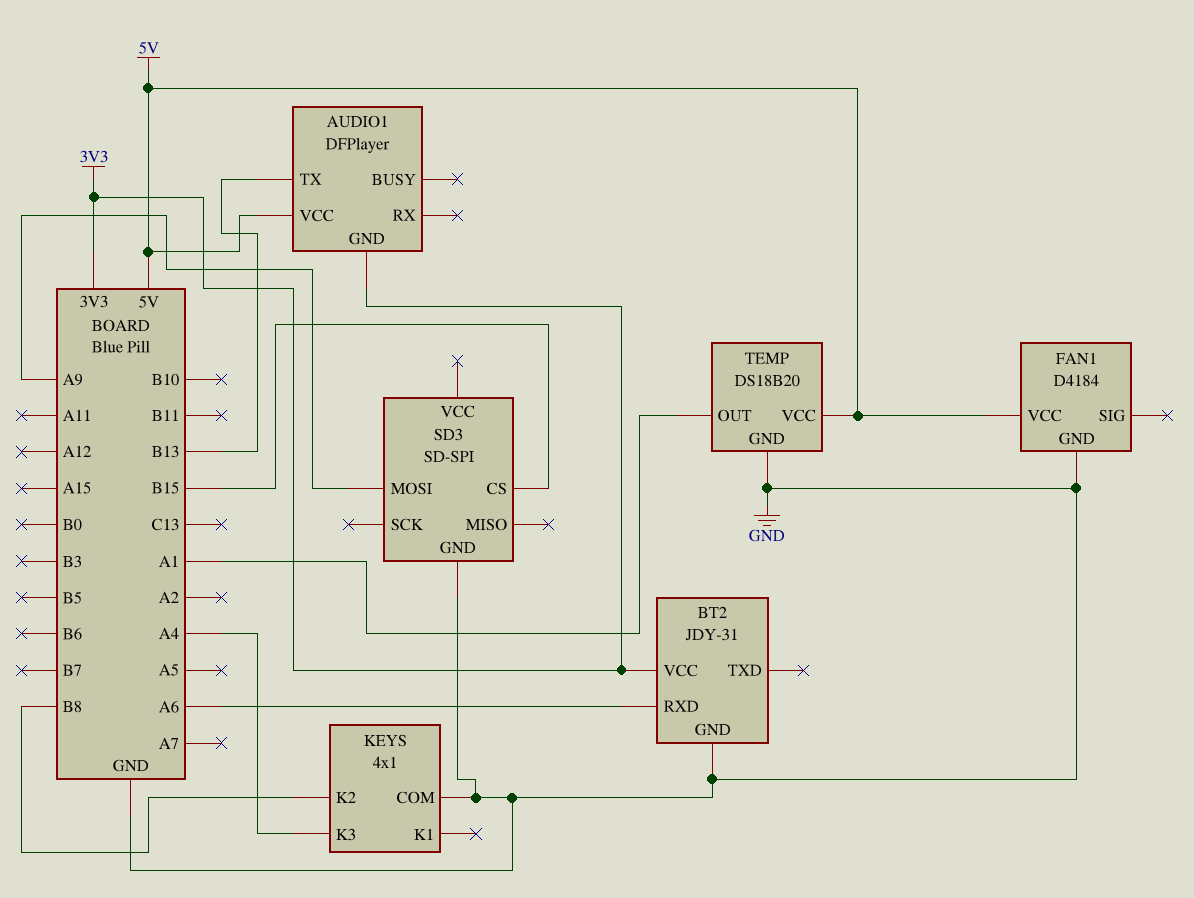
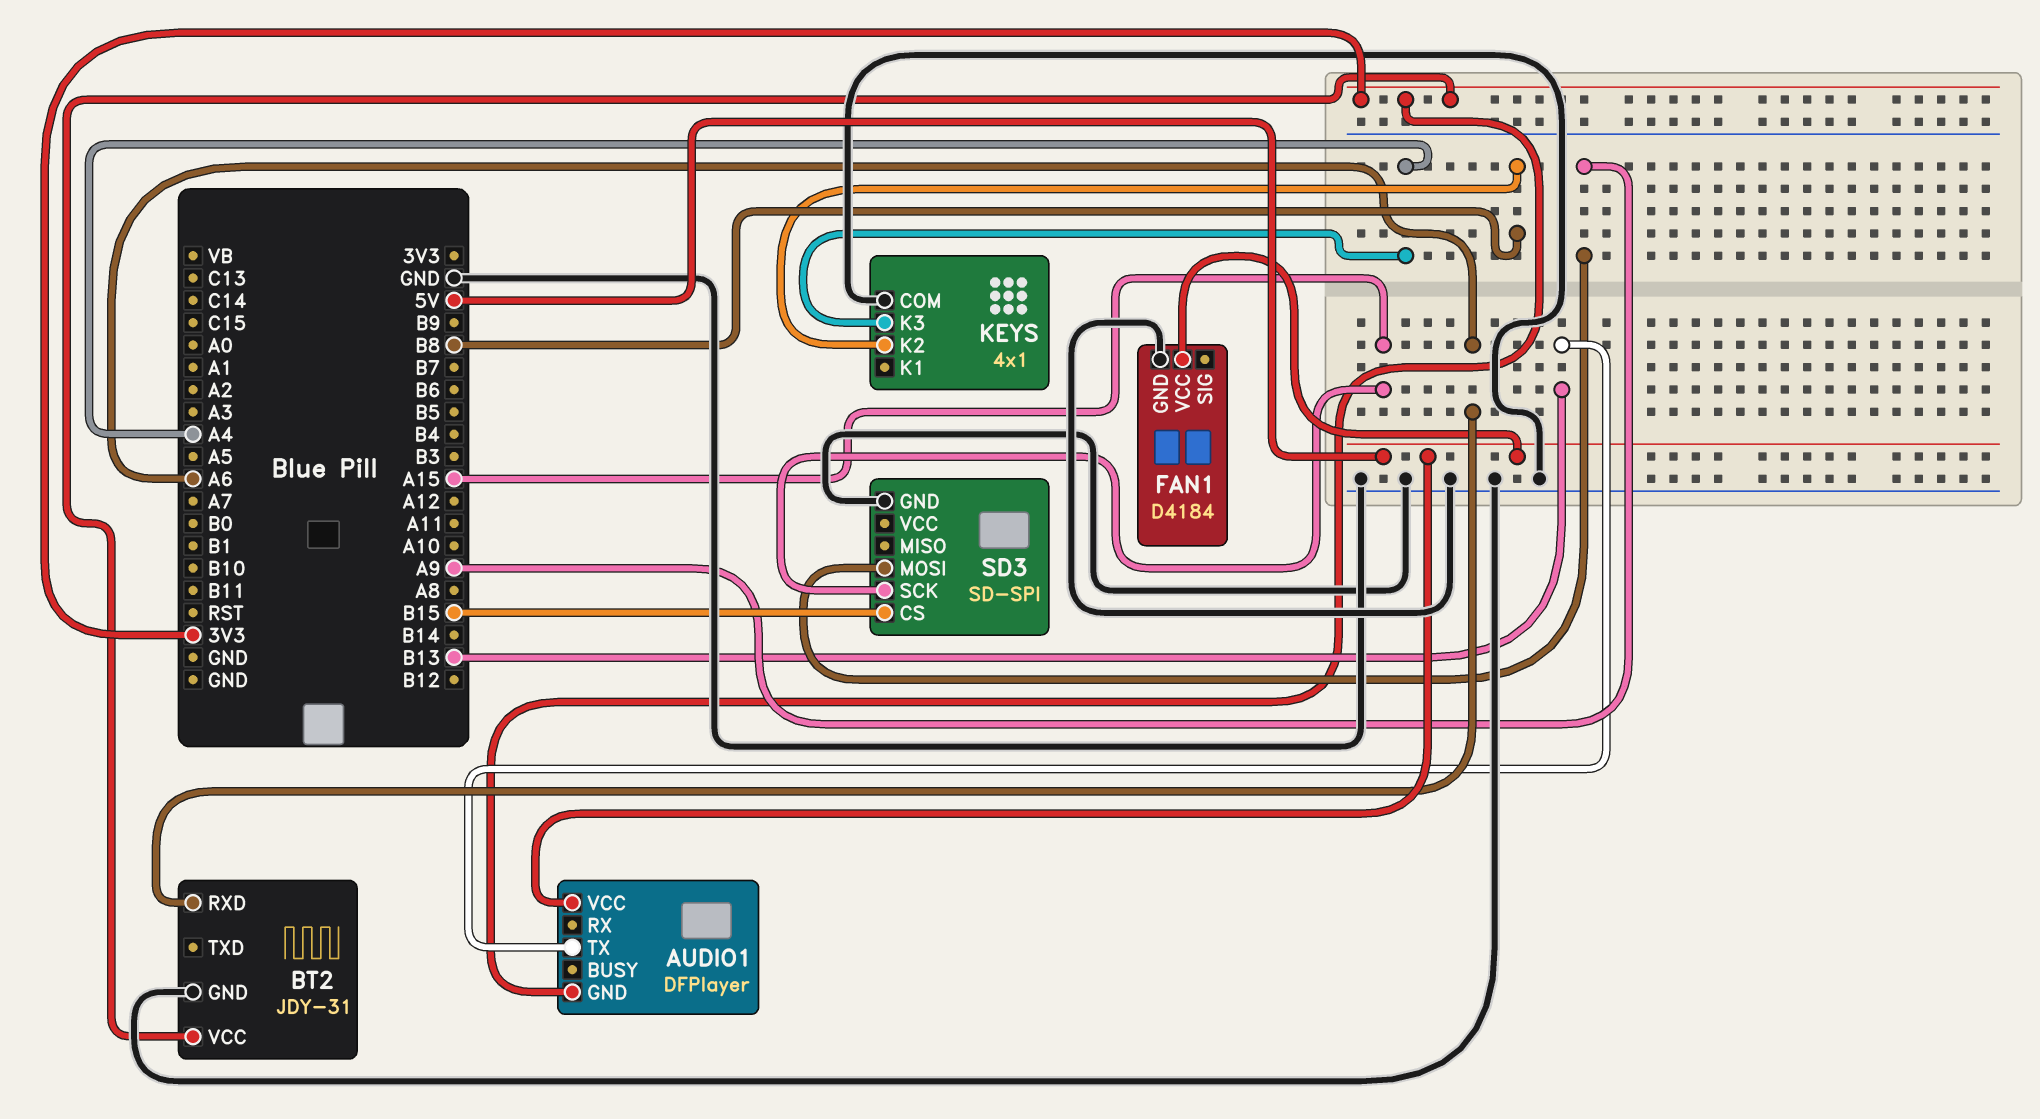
SD3 pin SCK: none -> A15
TEMP: DS18B20 -> none
TEMP pin GND: GND -> none
TEMP pin OUT: A1 -> none
TEMP pin VCC: 5V -> none

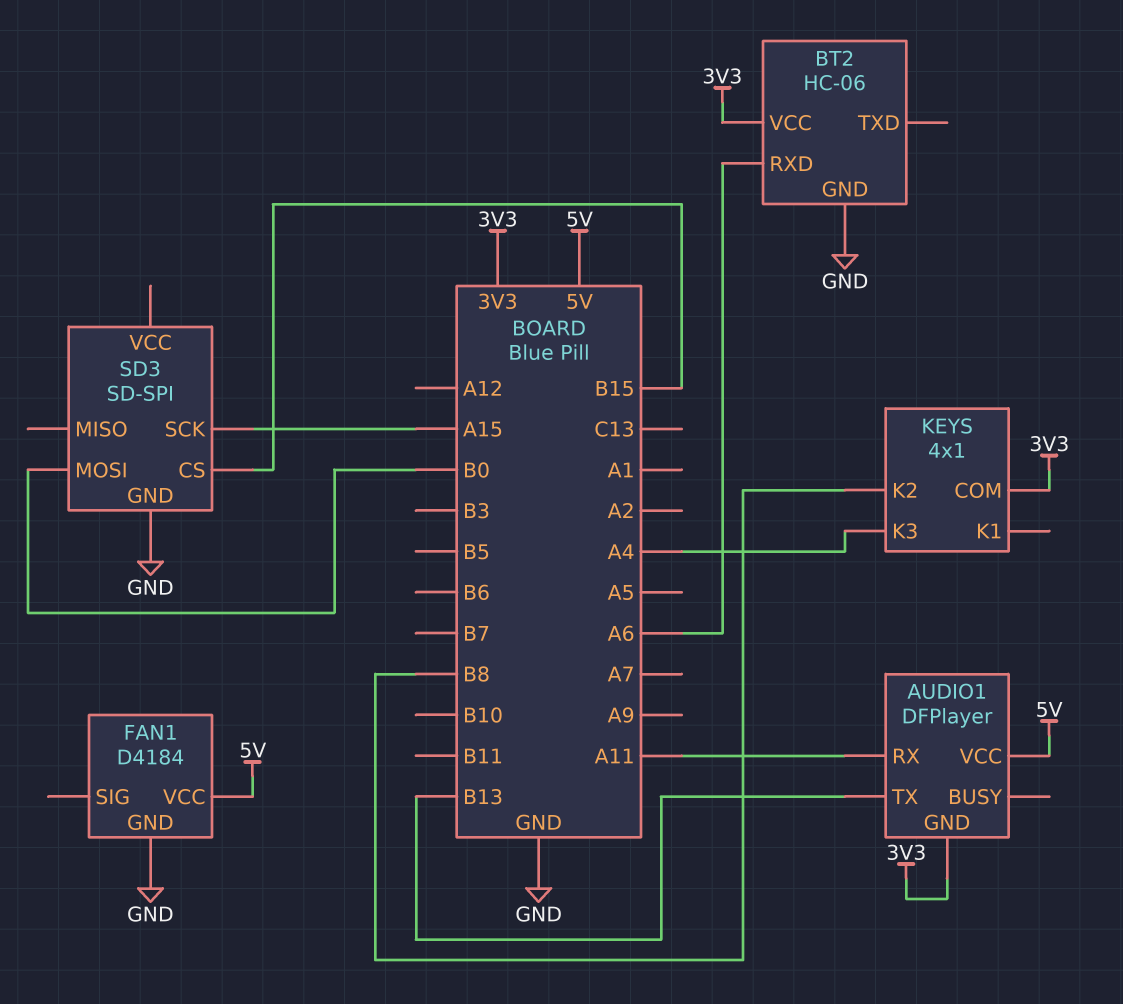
AUDIO1 pin RX: none -> A11
BT2: JDY-31 -> HC-06
KEYS pin COM: GND -> 3V3
SD3 pin MOSI: A9 -> B0

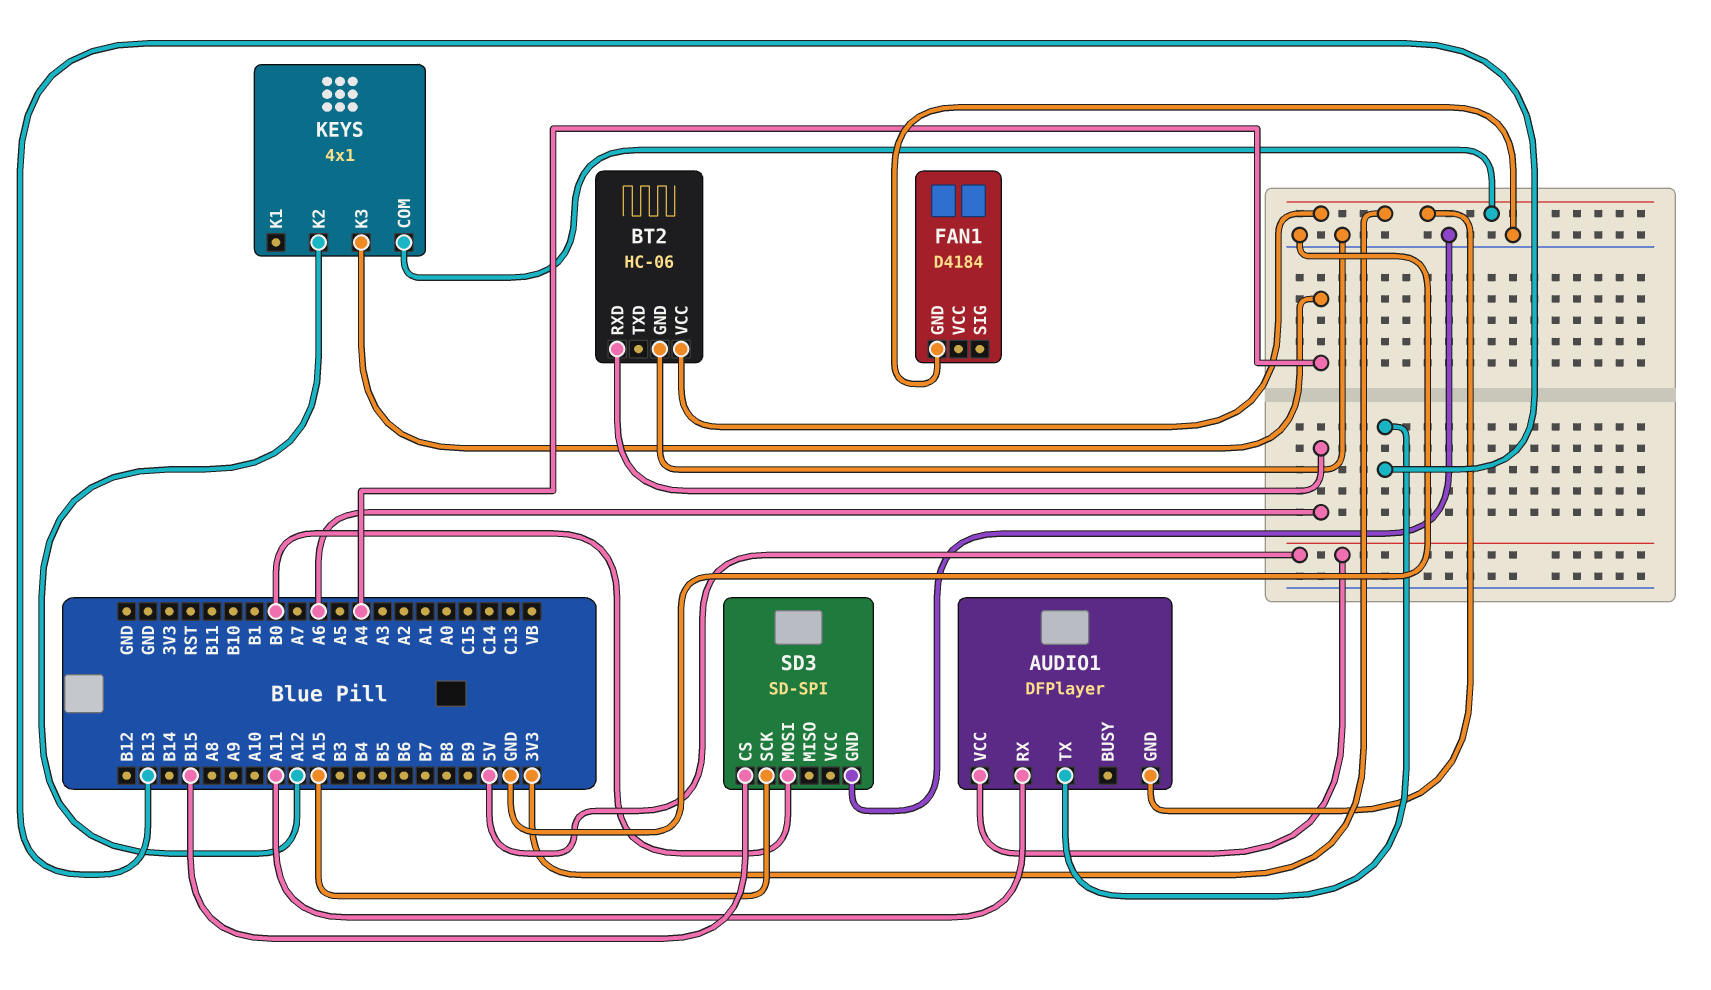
FAN1 pin VCC: 5V -> none
KEYS pin K2: B8 -> A12

